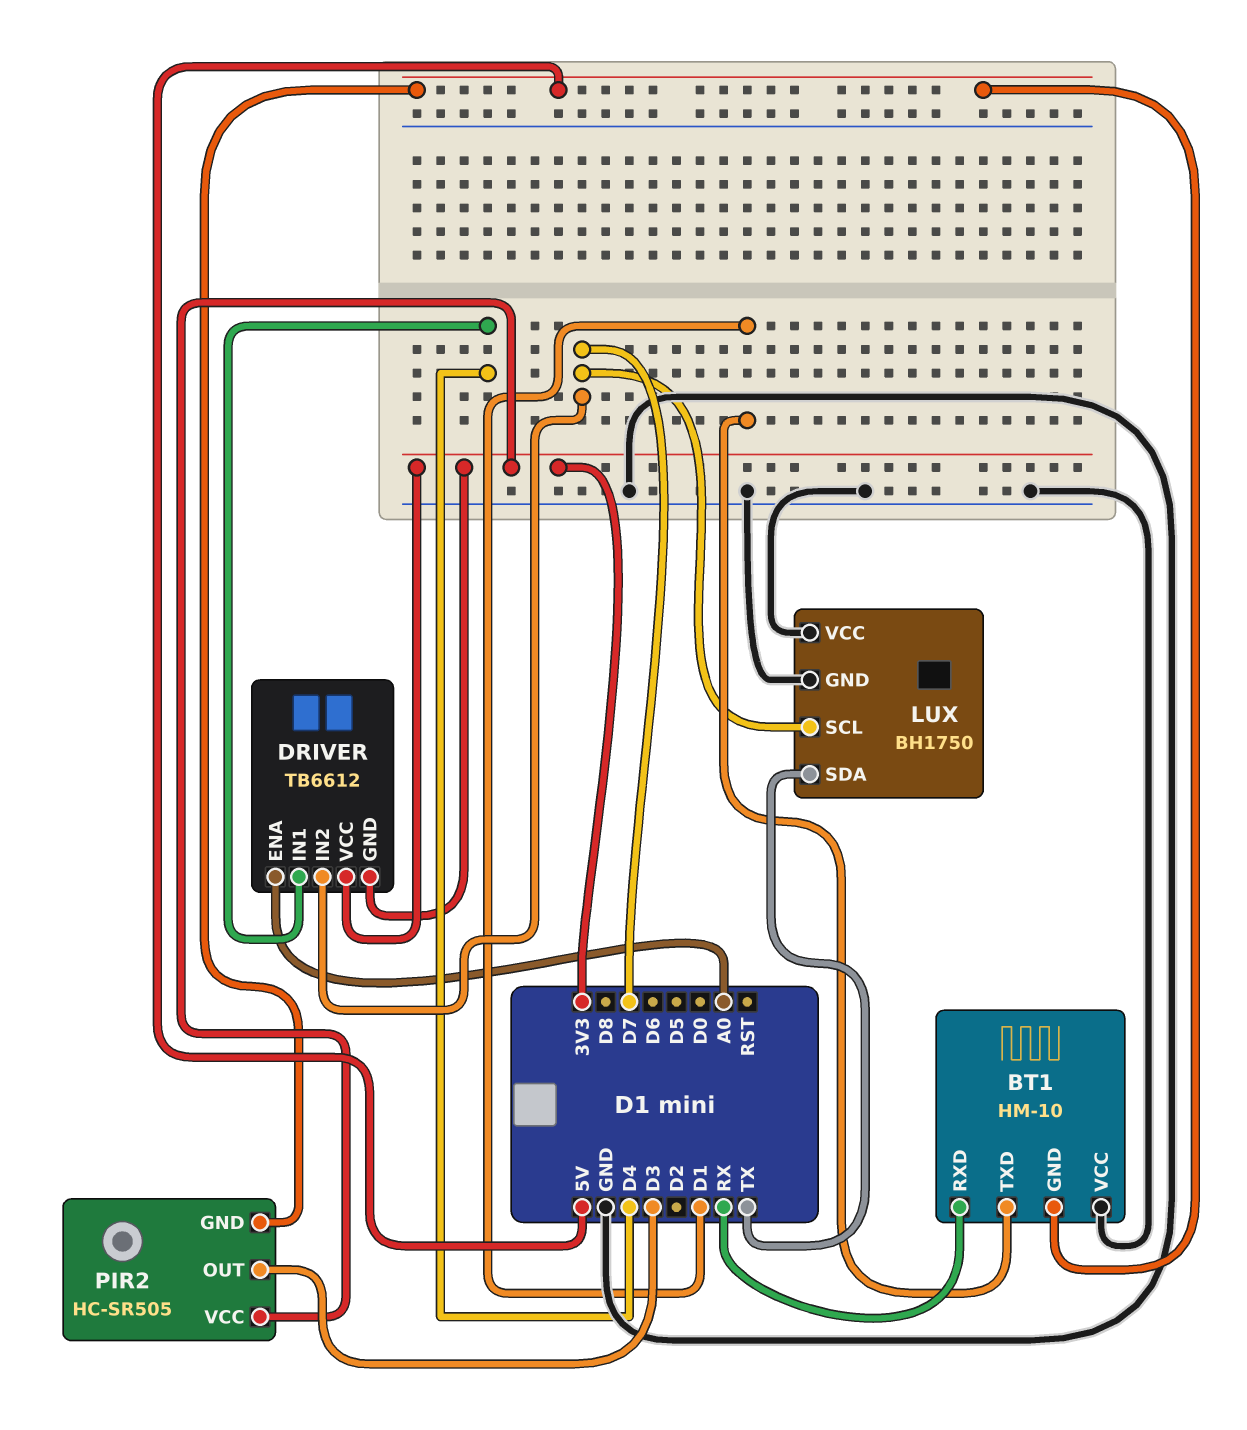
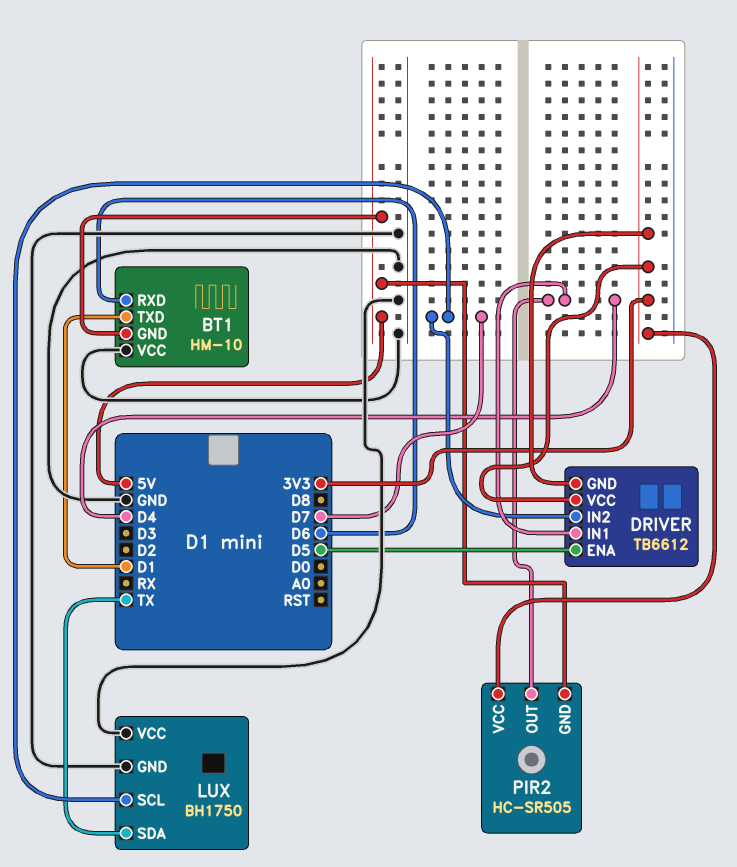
BT1 pin RXD: RX -> D6
DRIVER pin ENA: A0 -> D5
PIR2 pin OUT: D3 -> D4

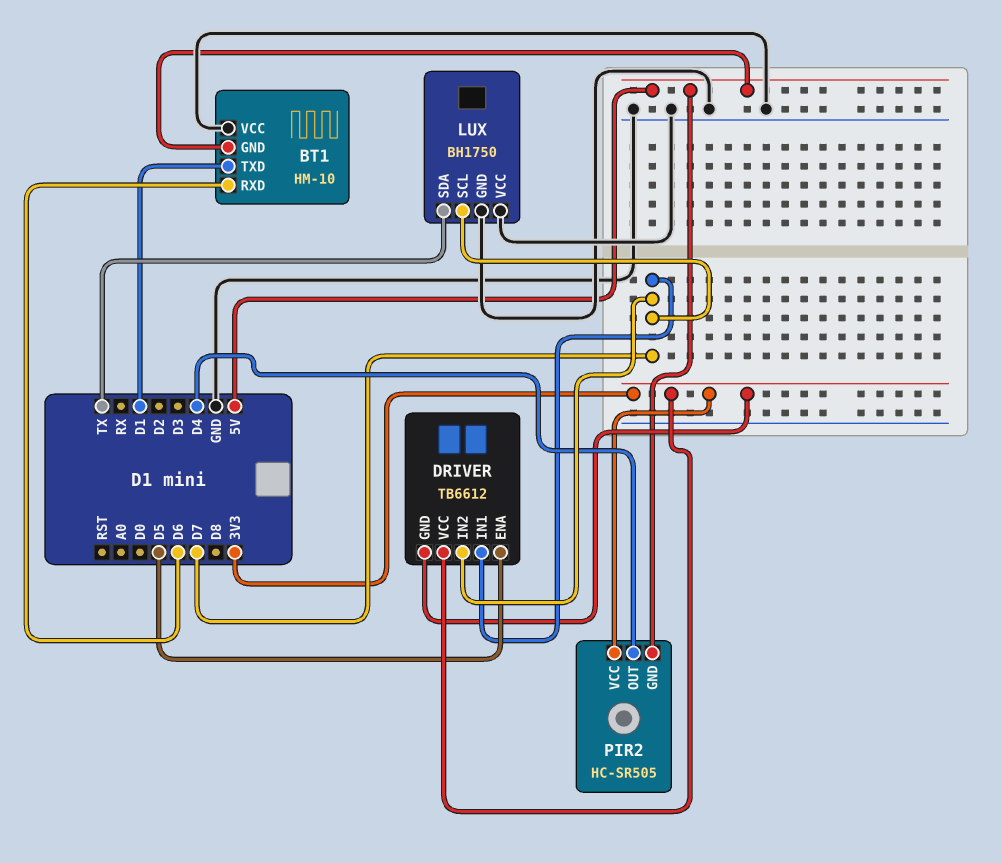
DRIVER pin IN1: D4 -> D7

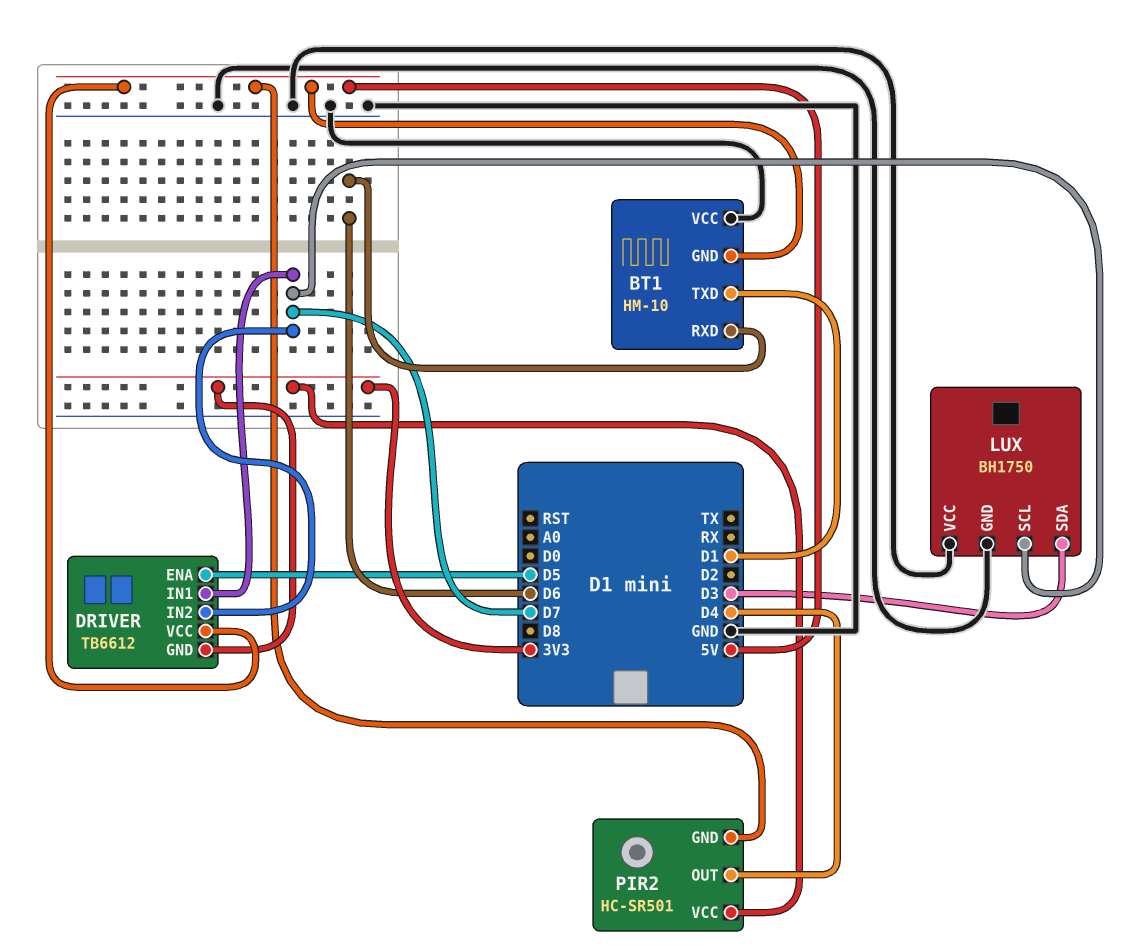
DRIVER pin VCC: 3V3 -> 5V
LUX pin SDA: TX -> D3
PIR2: HC-SR505 -> HC-SR501

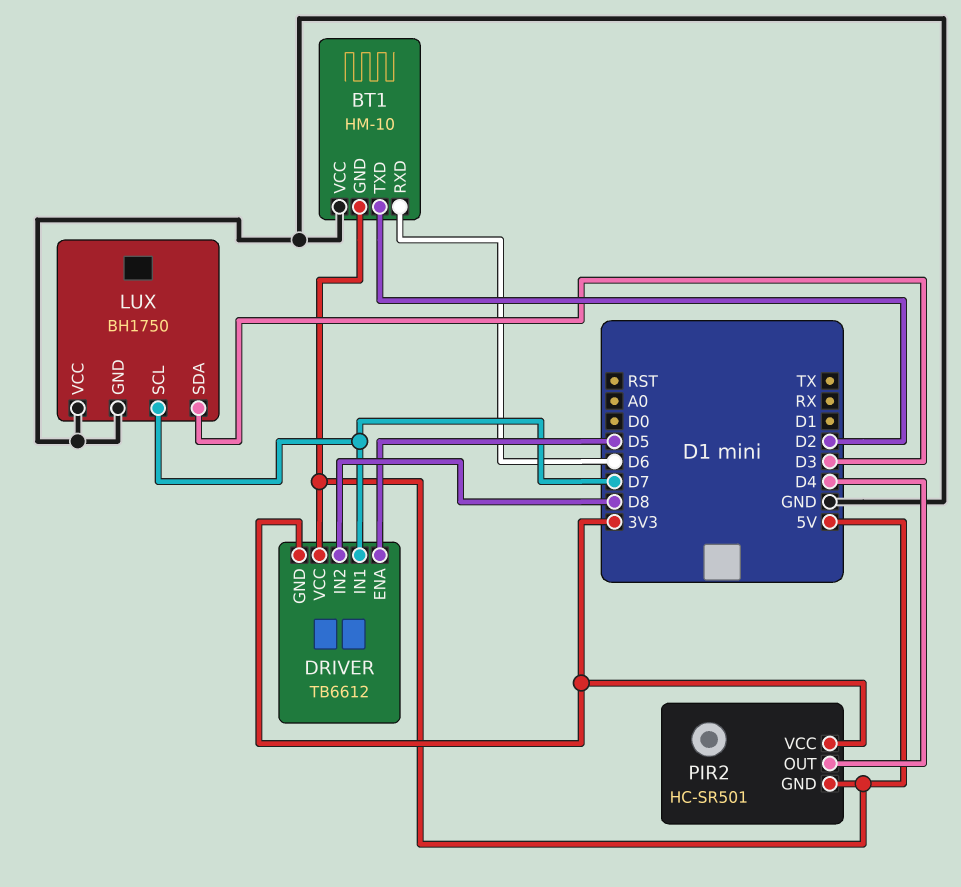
BT1 pin TXD: D1 -> D2
DRIVER pin IN2: D7 -> D8

